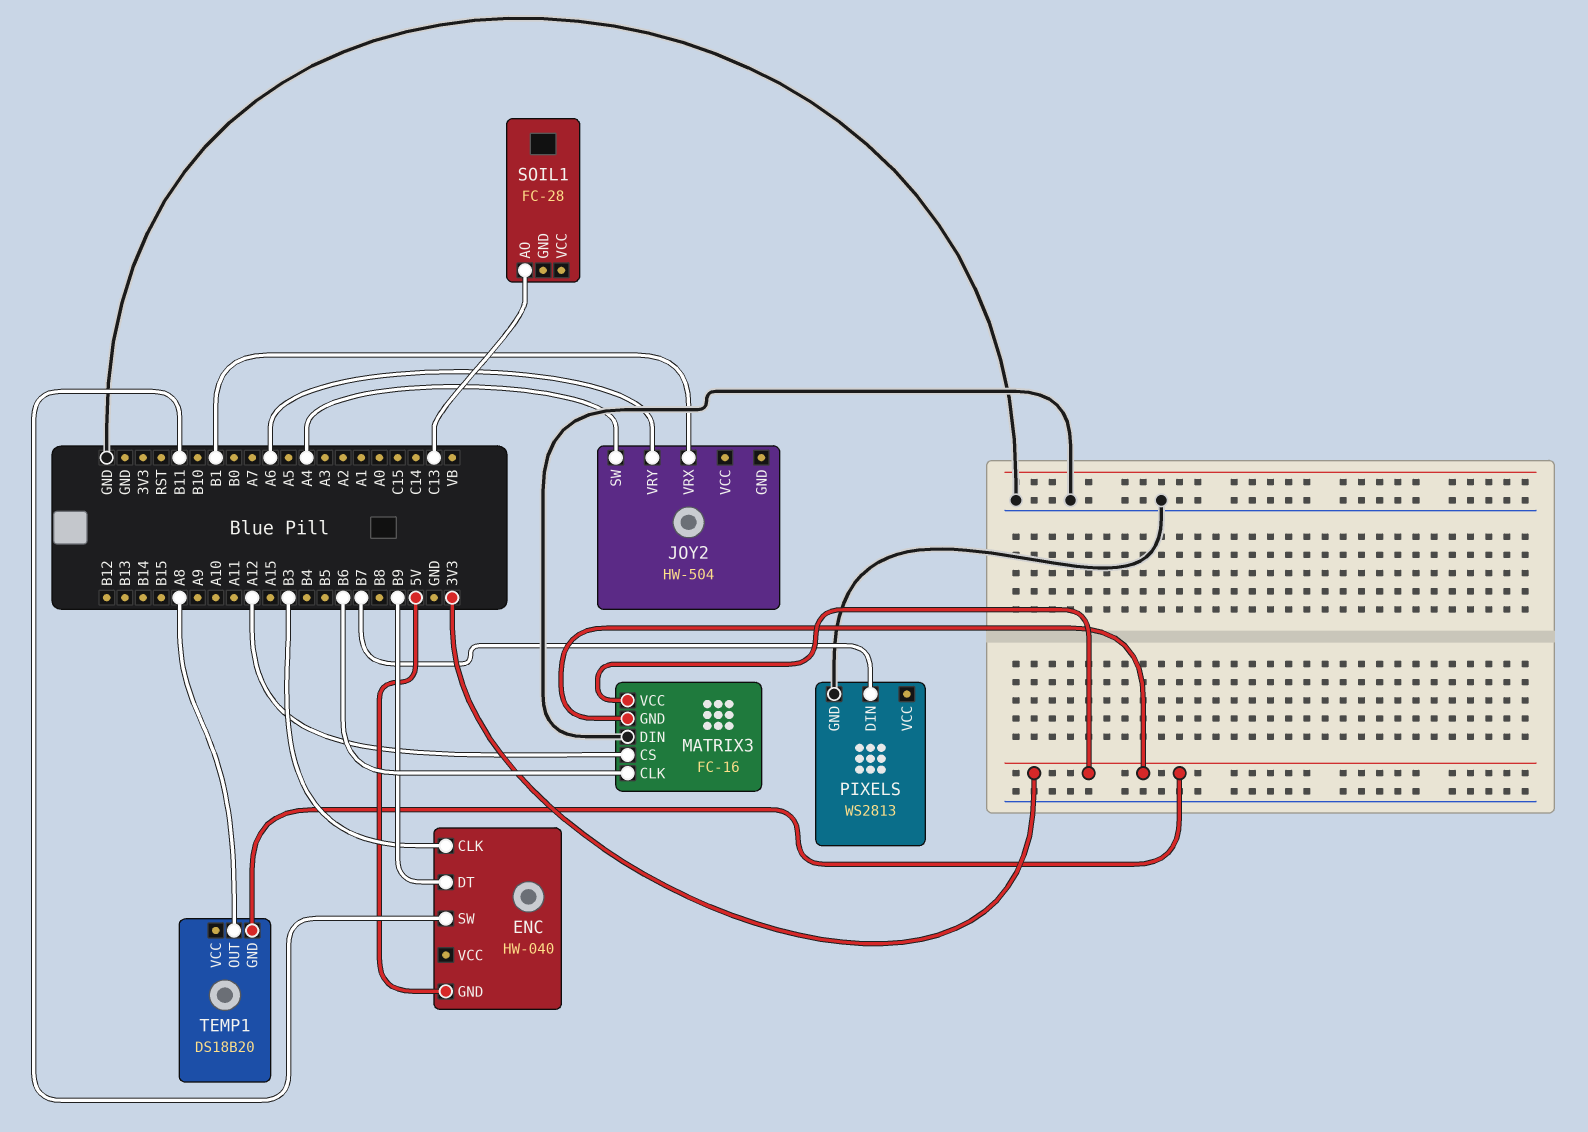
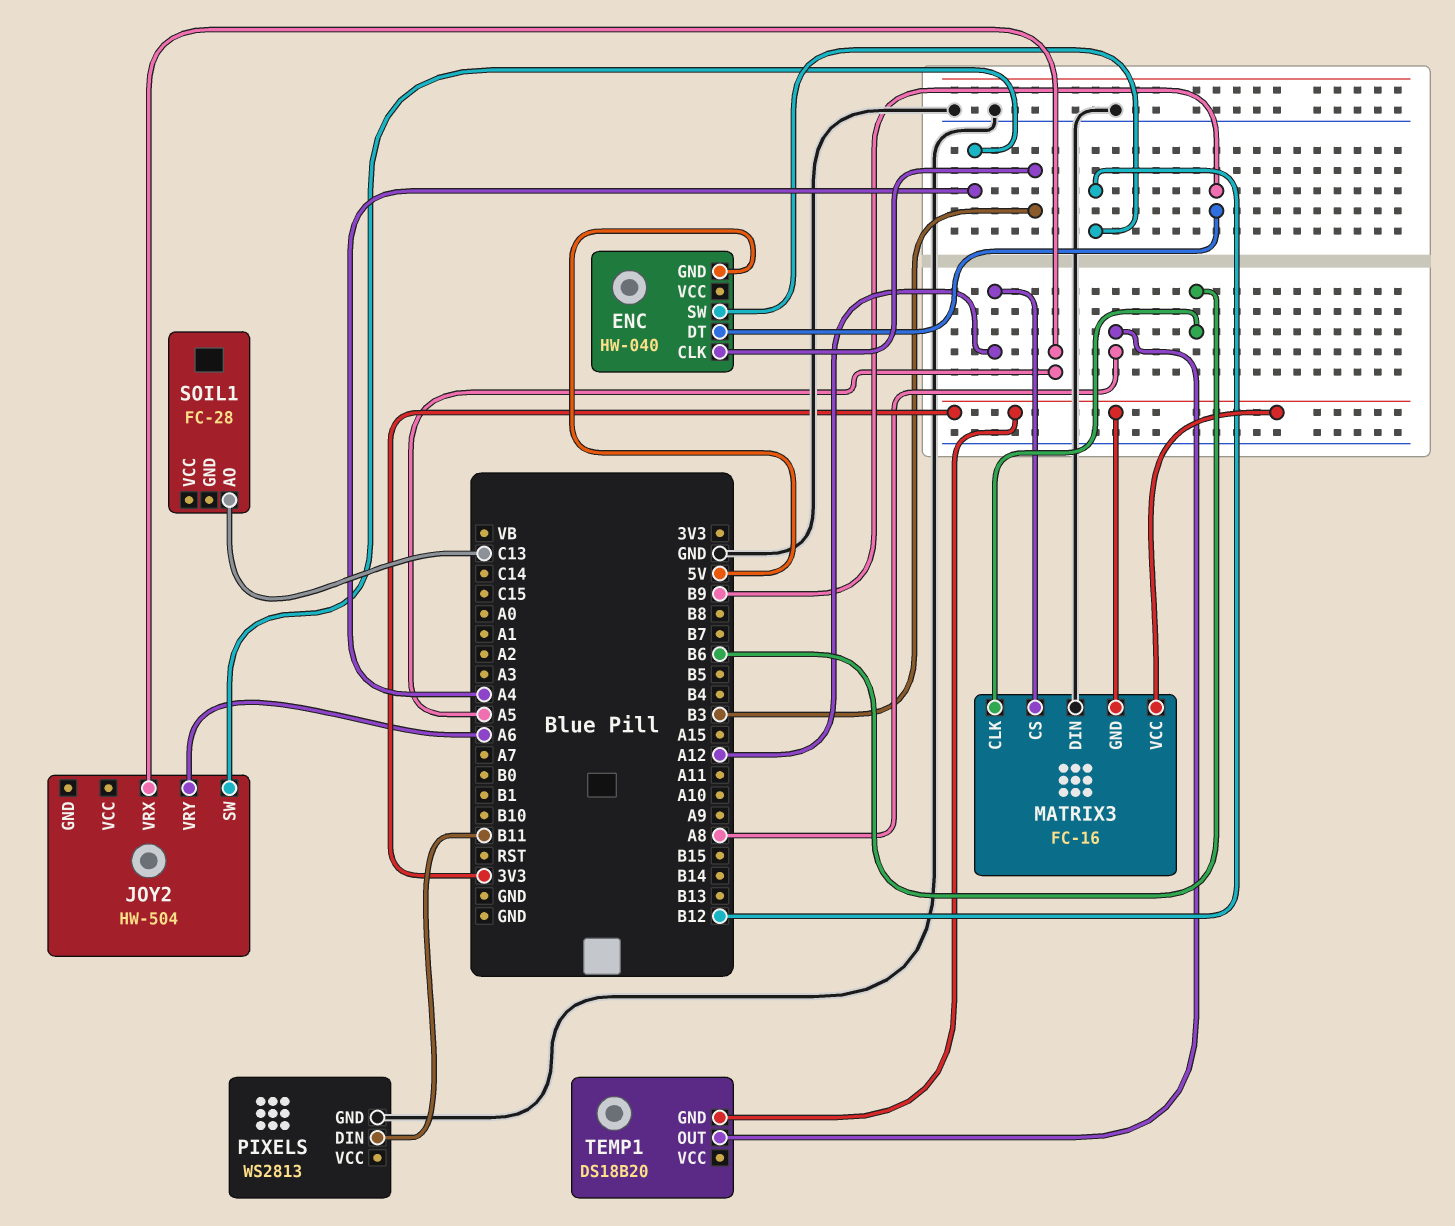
ENC pin SW: B11 -> B12
JOY2 pin VRX: B1 -> A5
PIXELS pin DIN: B7 -> B11

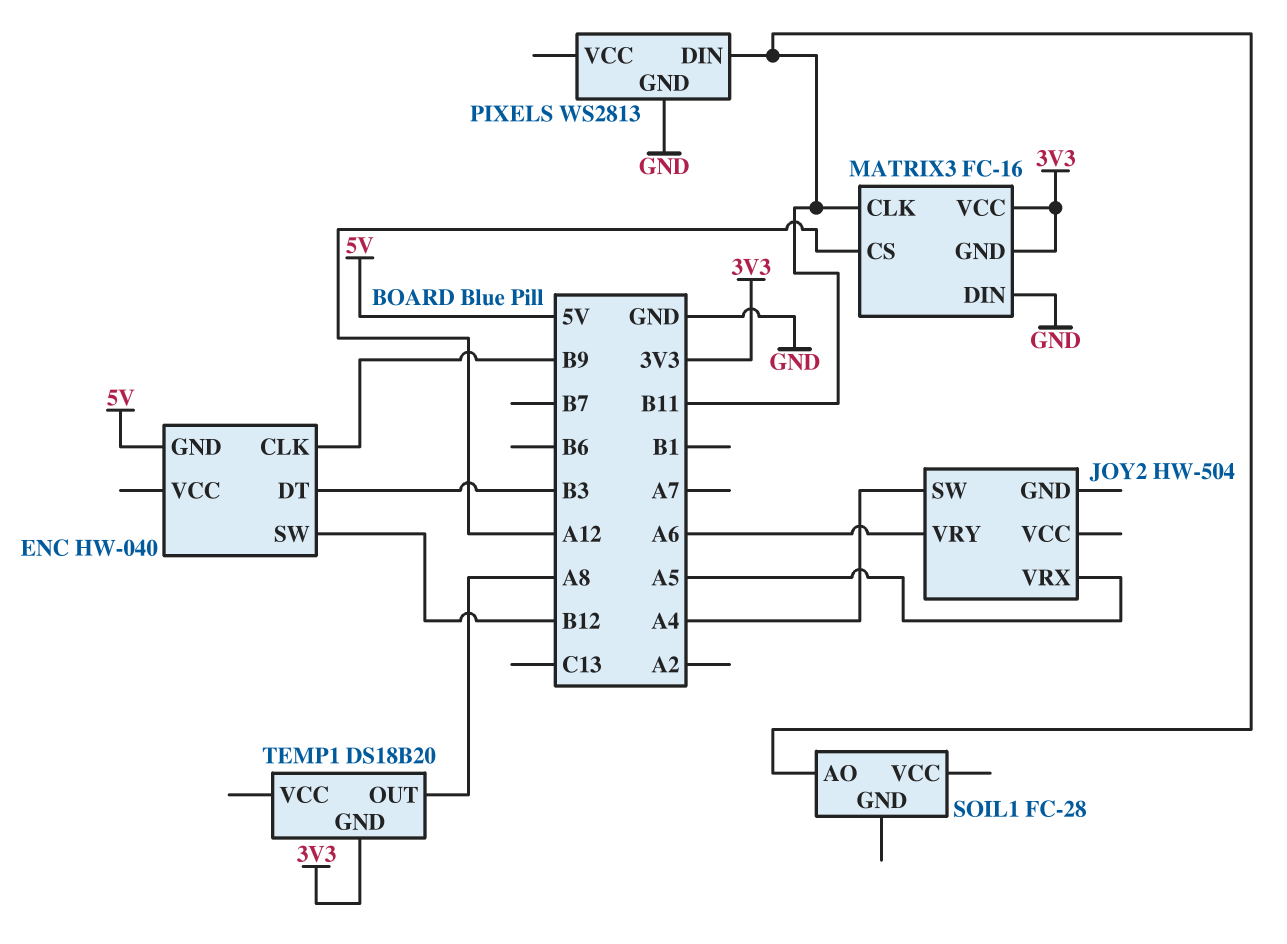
ENC pin CLK: B3 -> B9
ENC pin DT: B9 -> B3
MATRIX3 pin CLK: B6 -> B11
SOIL1 pin AO: C13 -> B11

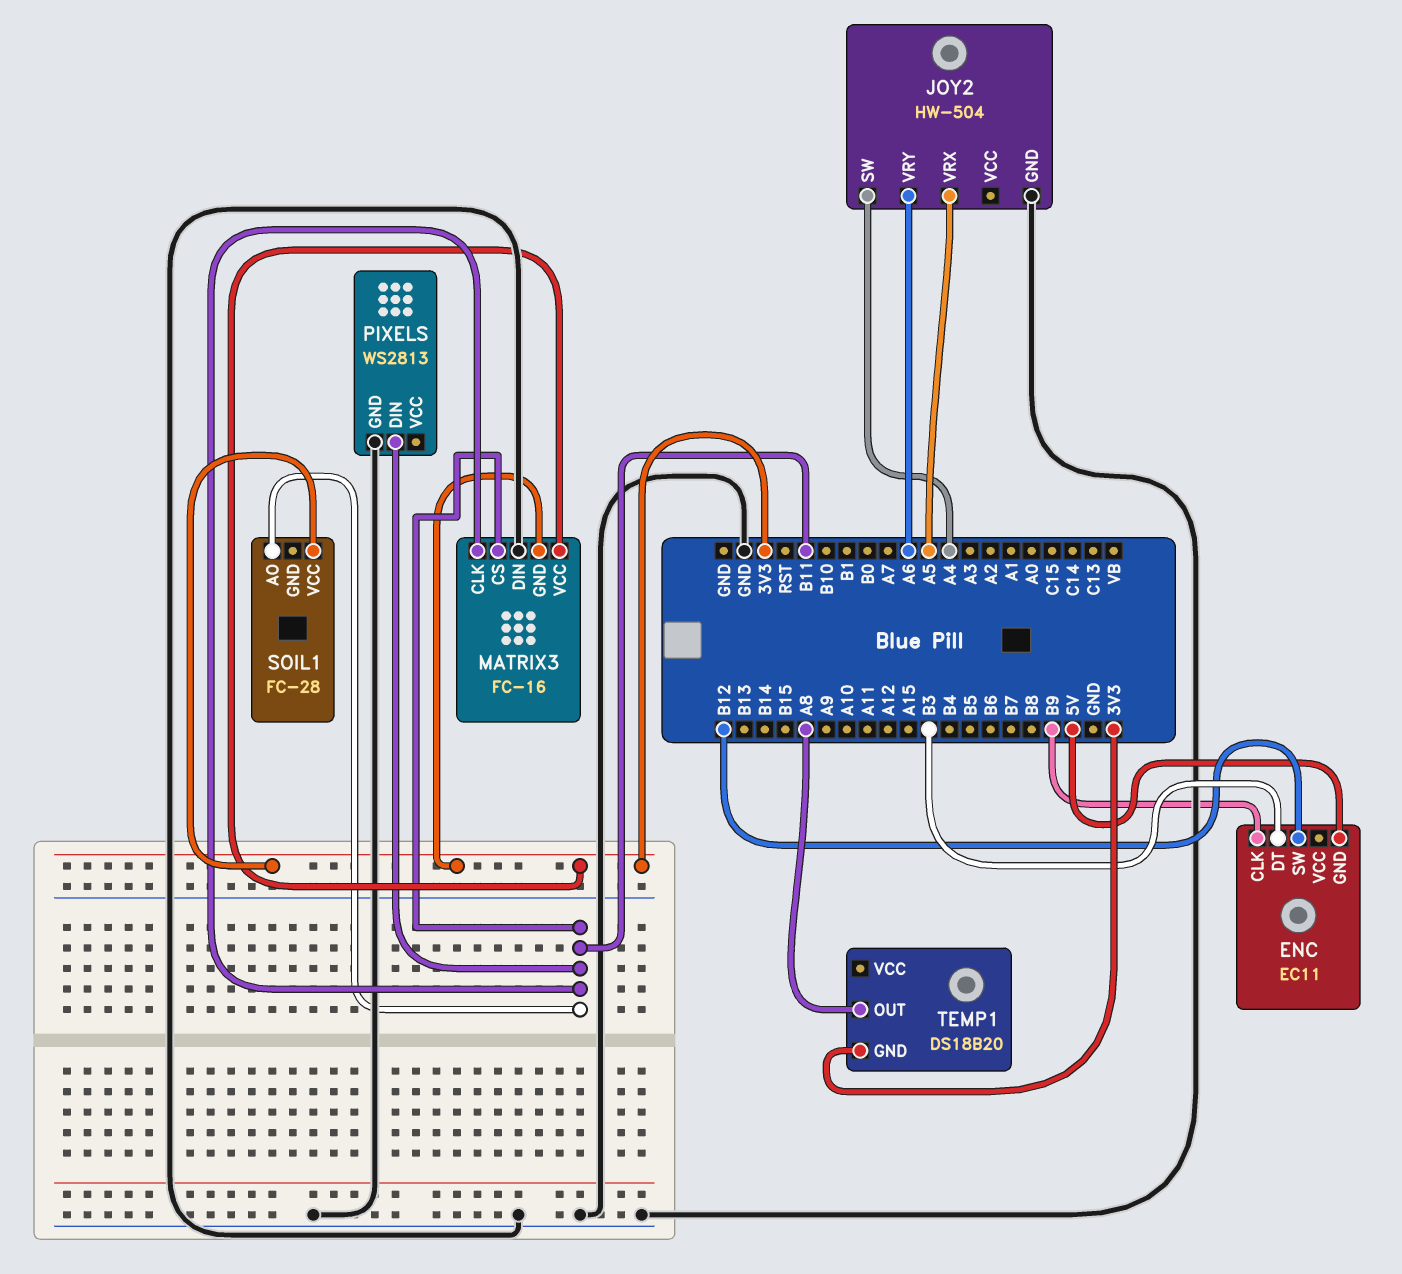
ENC: HW-040 -> EC11
JOY2 pin GND: none -> GND
MATRIX3 pin CS: A12 -> B11
SOIL1 pin VCC: none -> 3V3

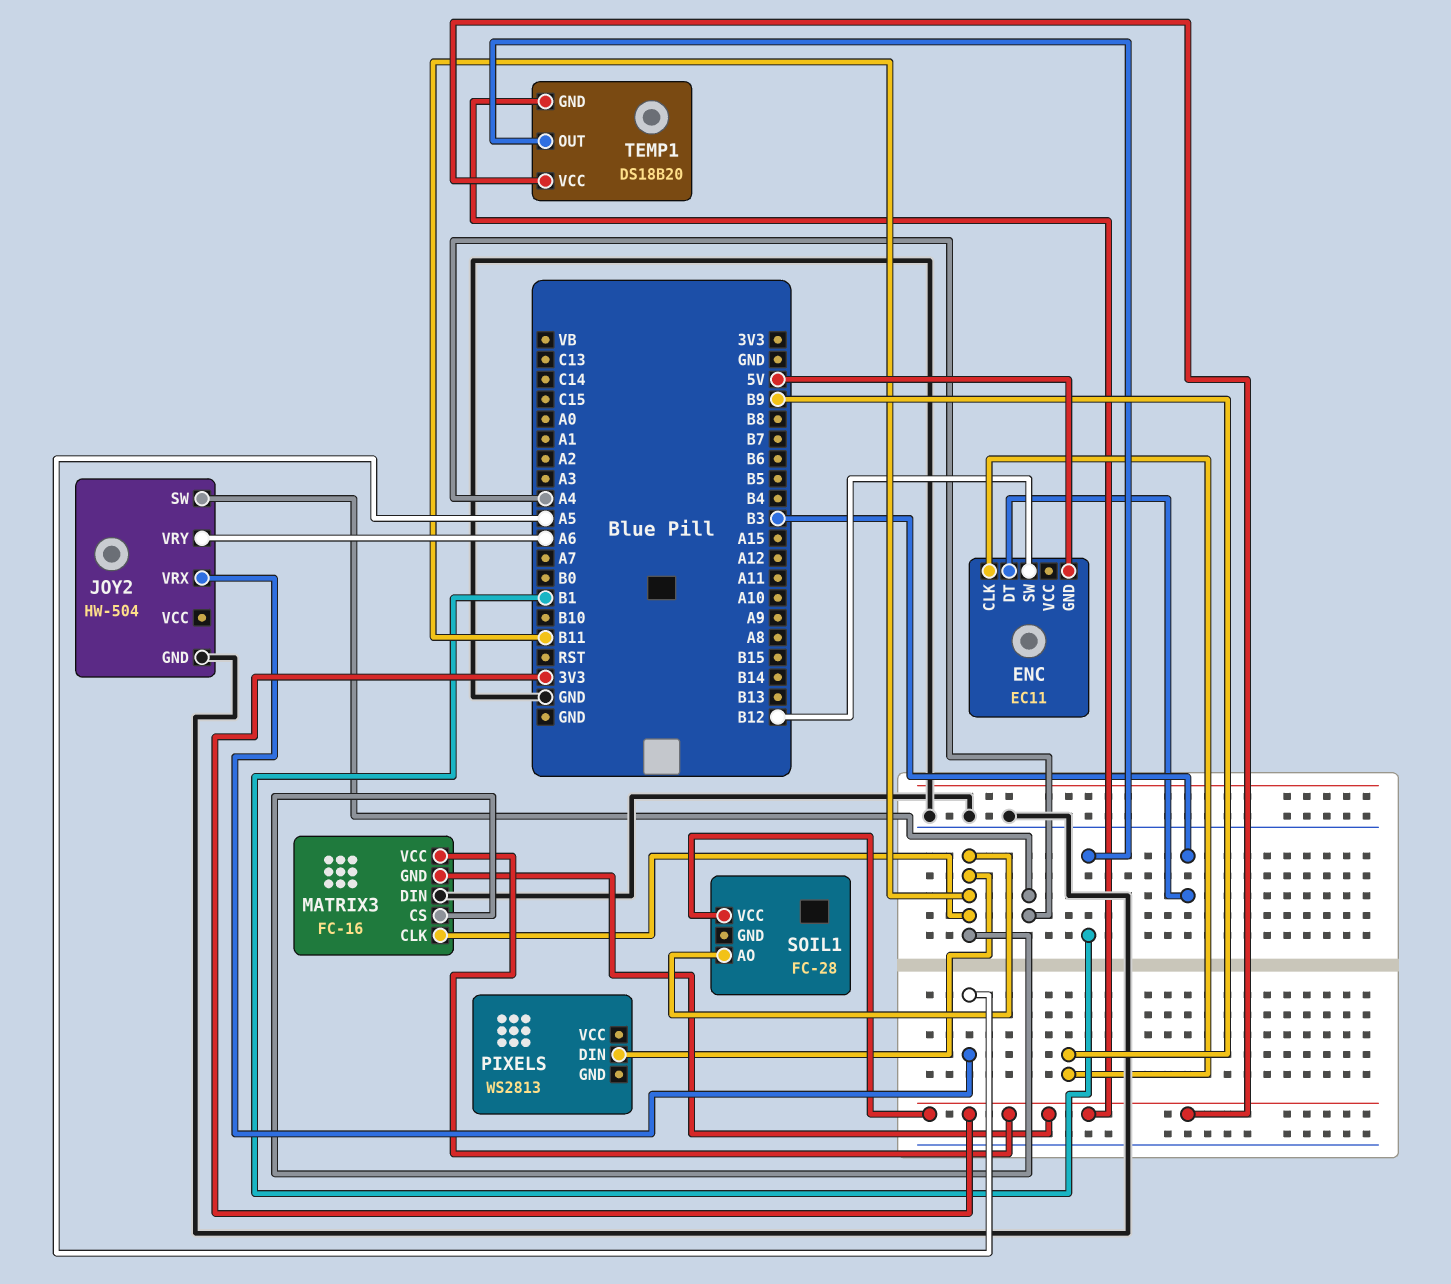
PIXELS pin GND: GND -> none
TEMP1 pin OUT: A8 -> B1
TEMP1 pin VCC: none -> 3V3

